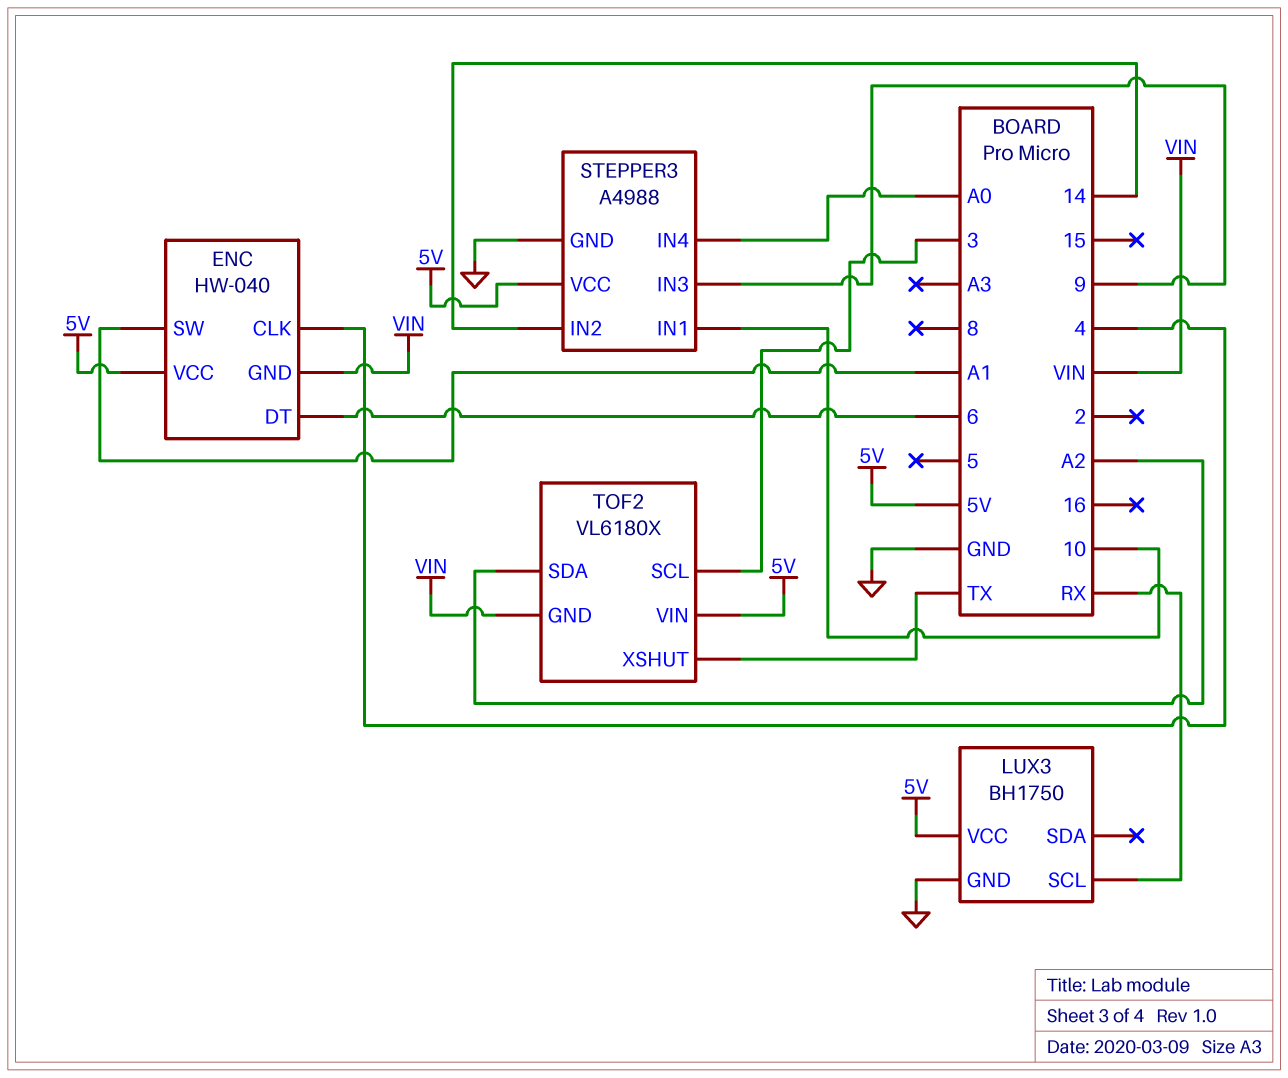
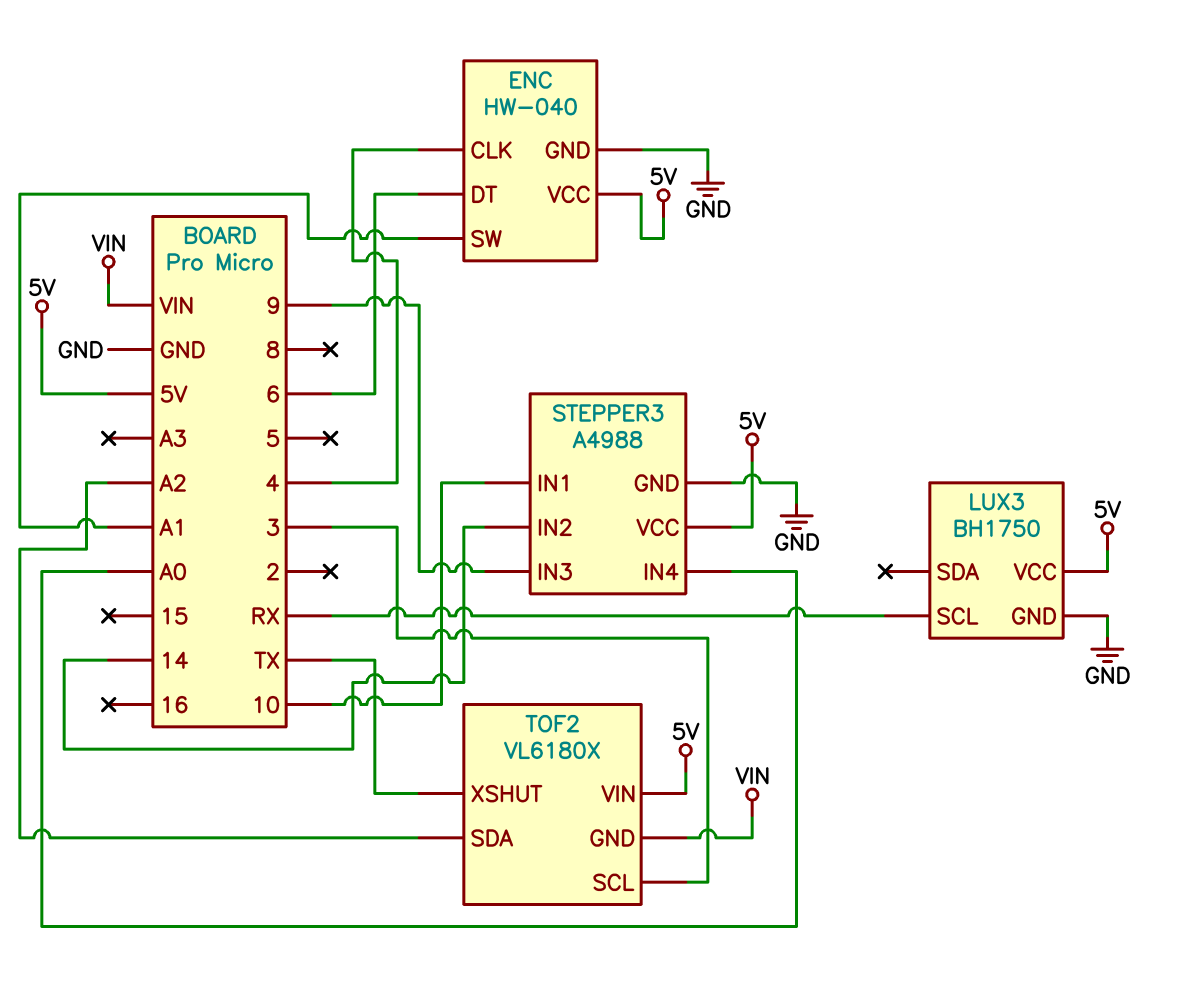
ENC pin GND: VIN -> GND

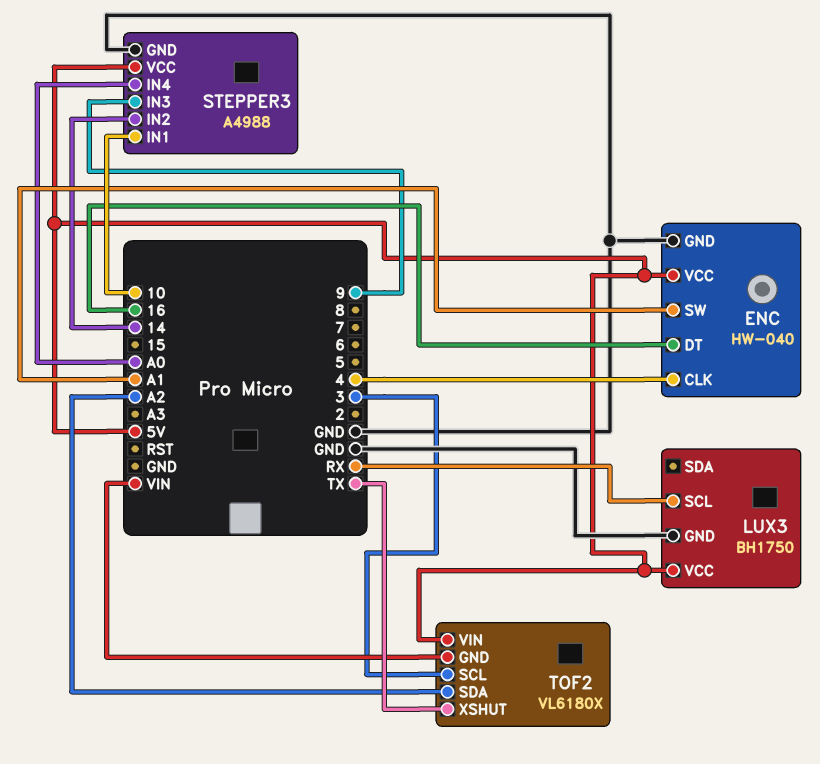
ENC pin DT: 6 -> 16

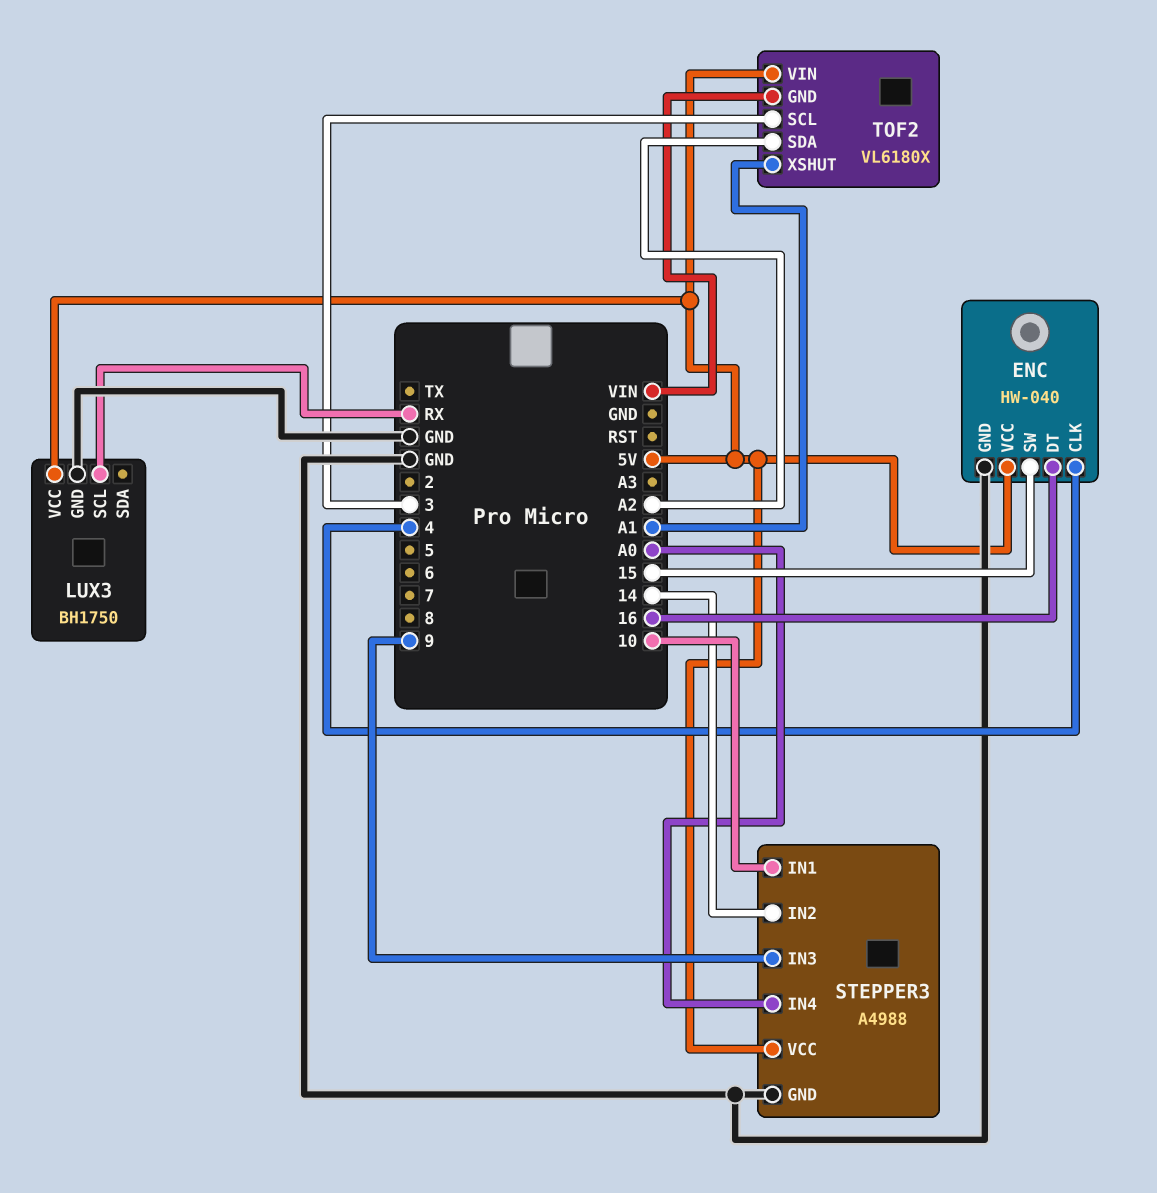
ENC pin SW: A1 -> 15
TOF2 pin XSHUT: TX -> A1

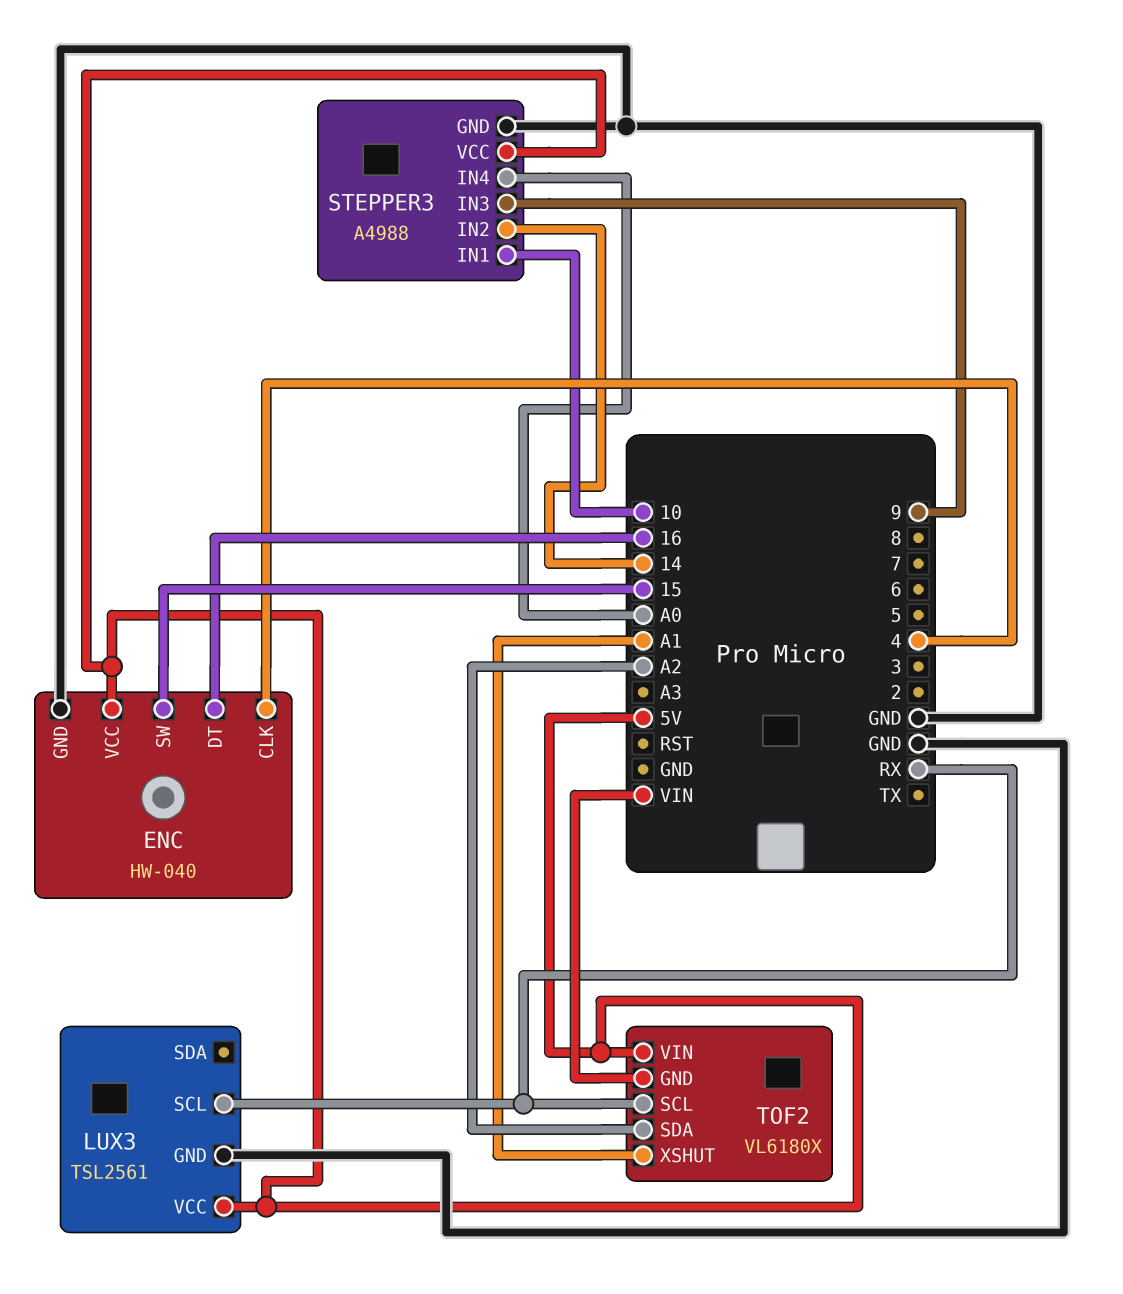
LUX3: BH1750 -> TSL2561
TOF2 pin SCL: 3 -> RX

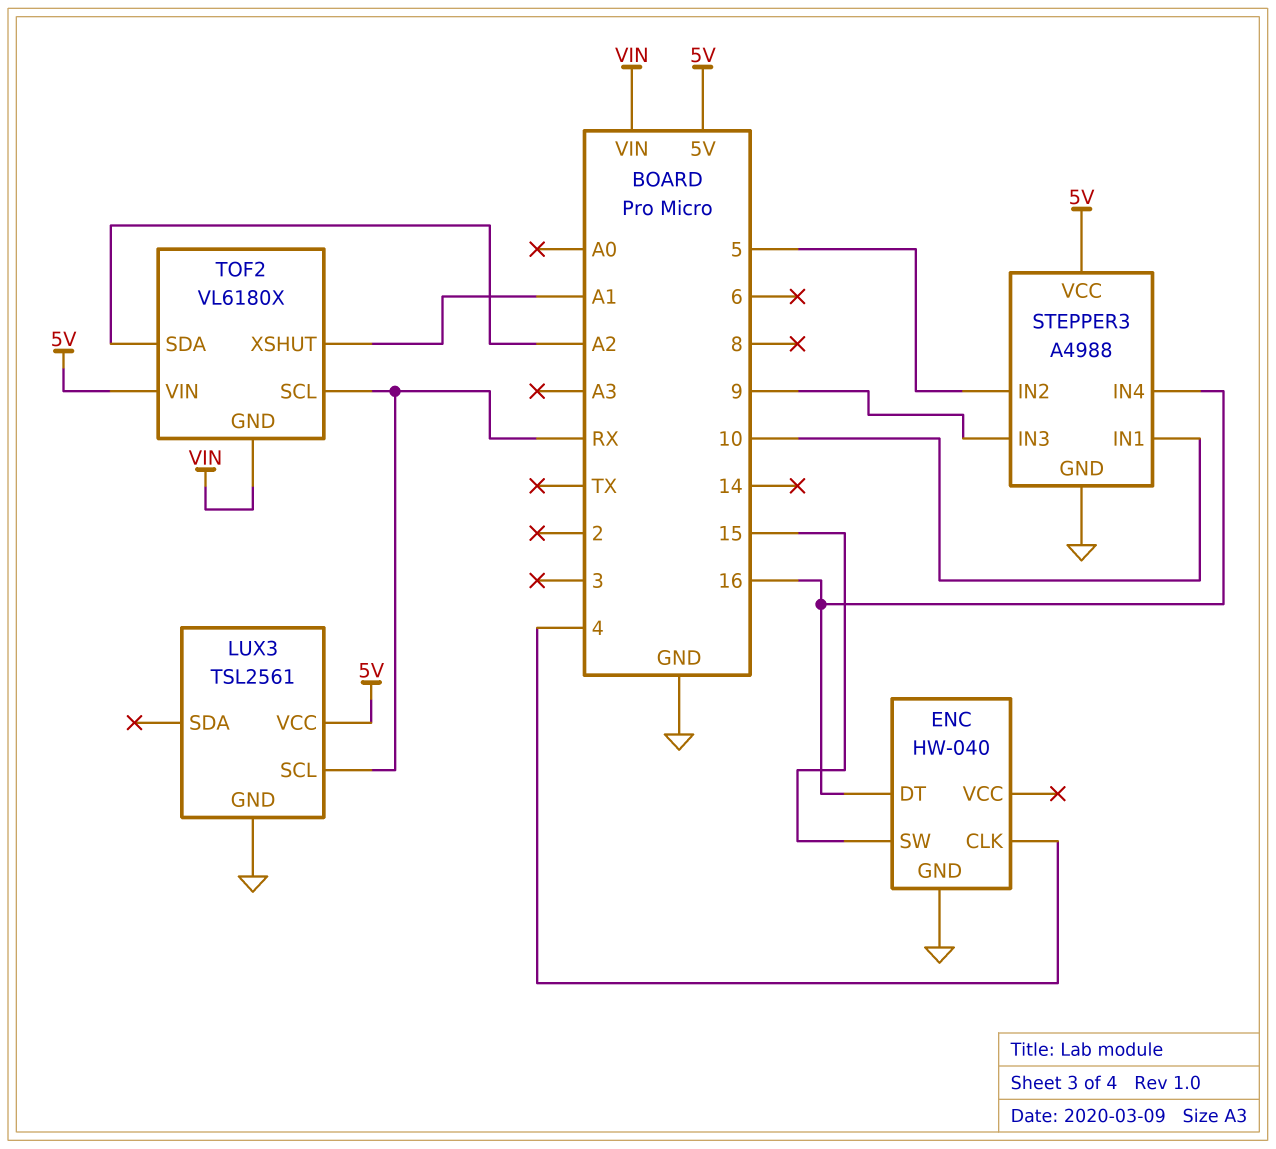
ENC pin VCC: 5V -> none
STEPPER3 pin IN2: 14 -> 5
STEPPER3 pin IN4: A0 -> 16

